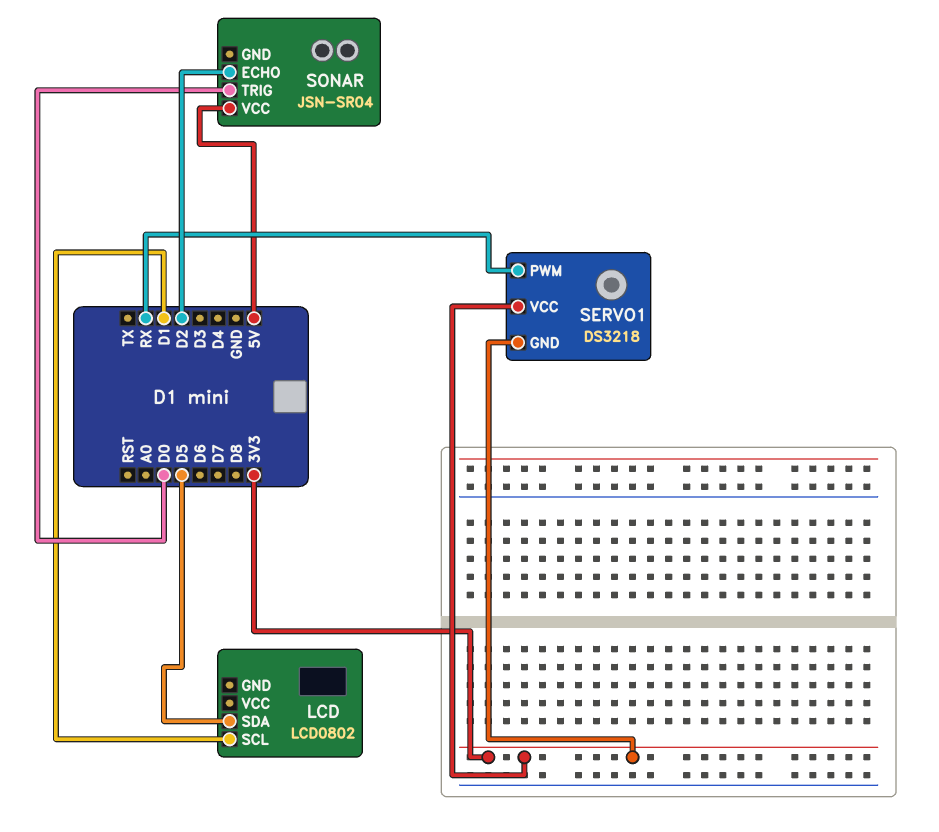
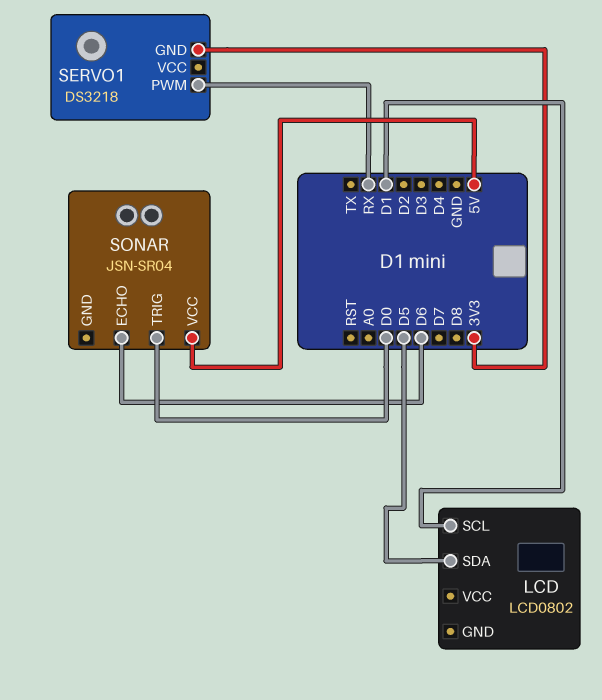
SERVO1 pin VCC: 3V3 -> none
SONAR pin ECHO: D2 -> D6

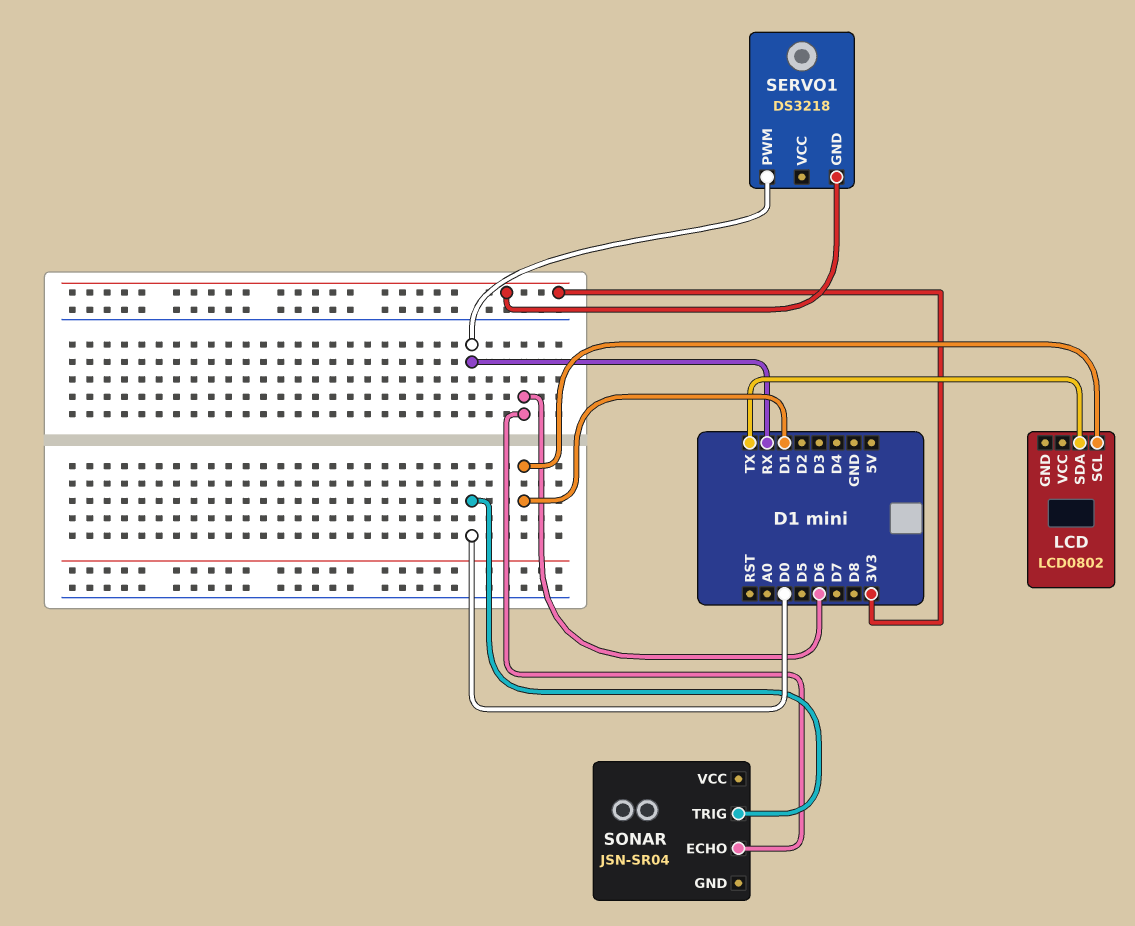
LCD pin SDA: D5 -> TX
SONAR pin VCC: 5V -> none

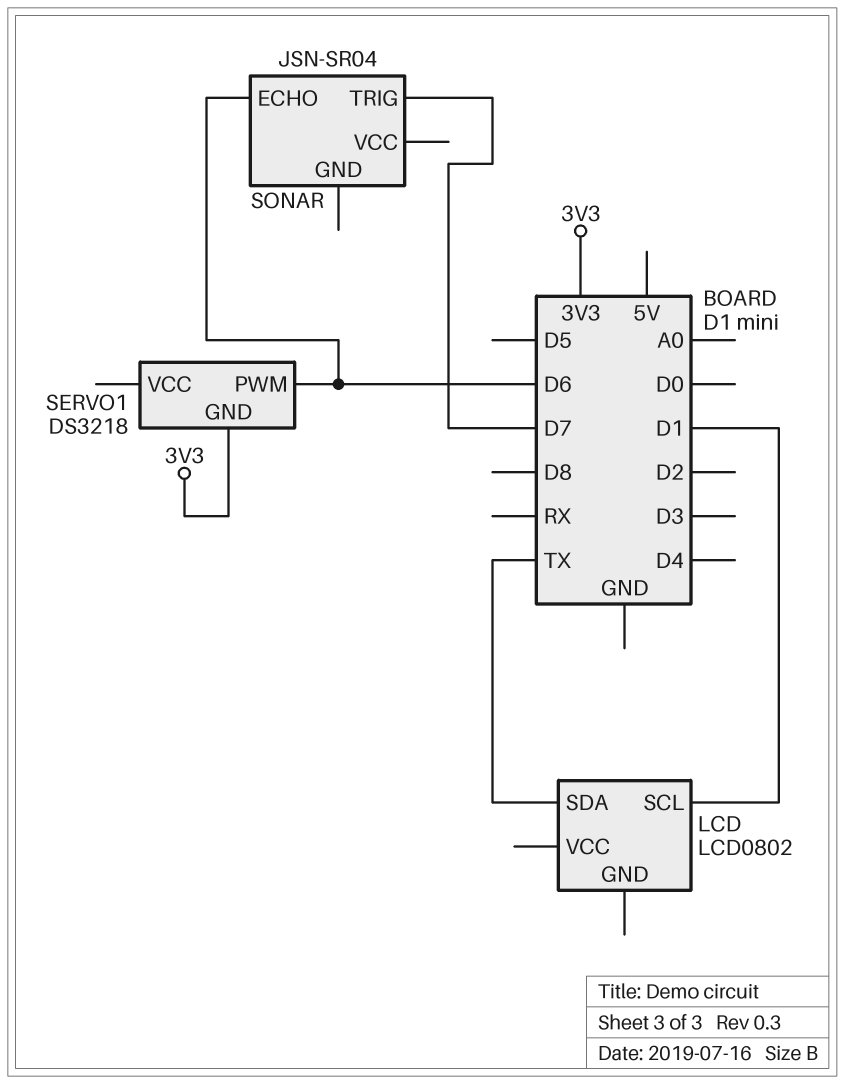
SERVO1 pin PWM: RX -> D6
SONAR pin TRIG: D0 -> D7

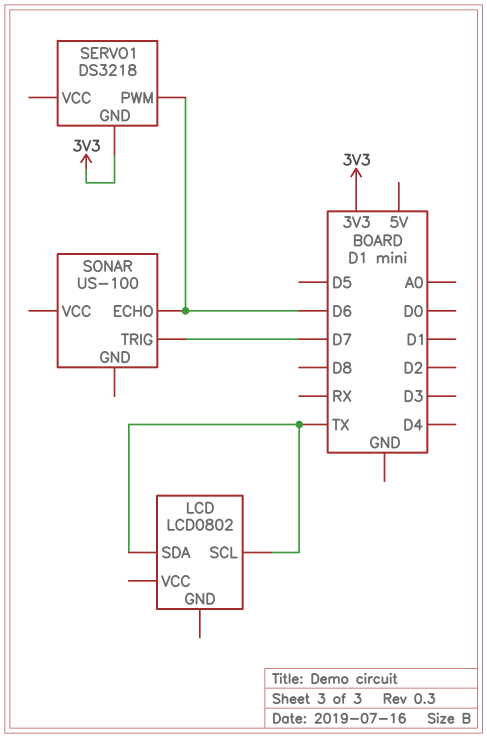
LCD pin SCL: D1 -> TX
SONAR: JSN-SR04 -> US-100

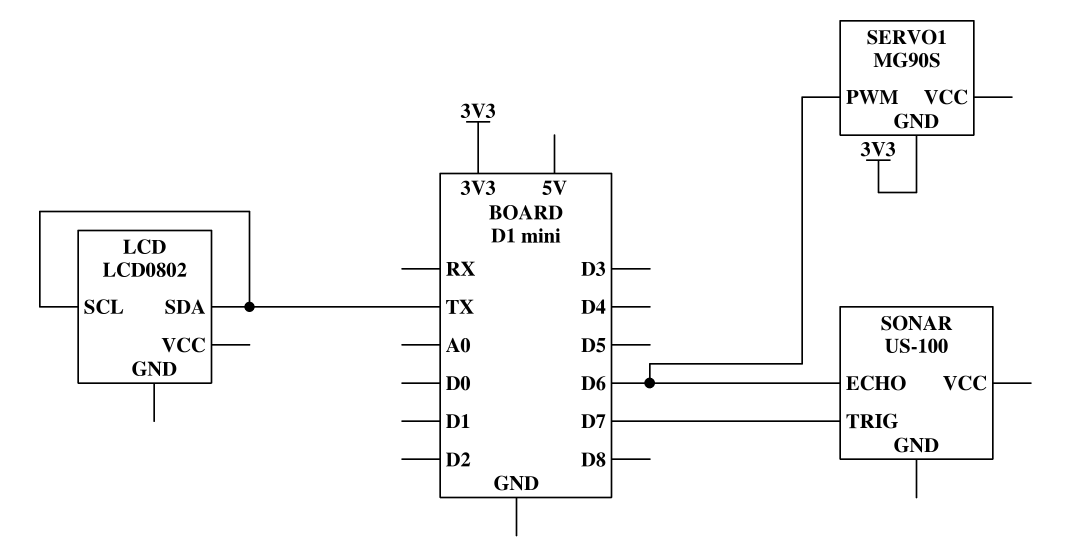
SERVO1: DS3218 -> MG90S

